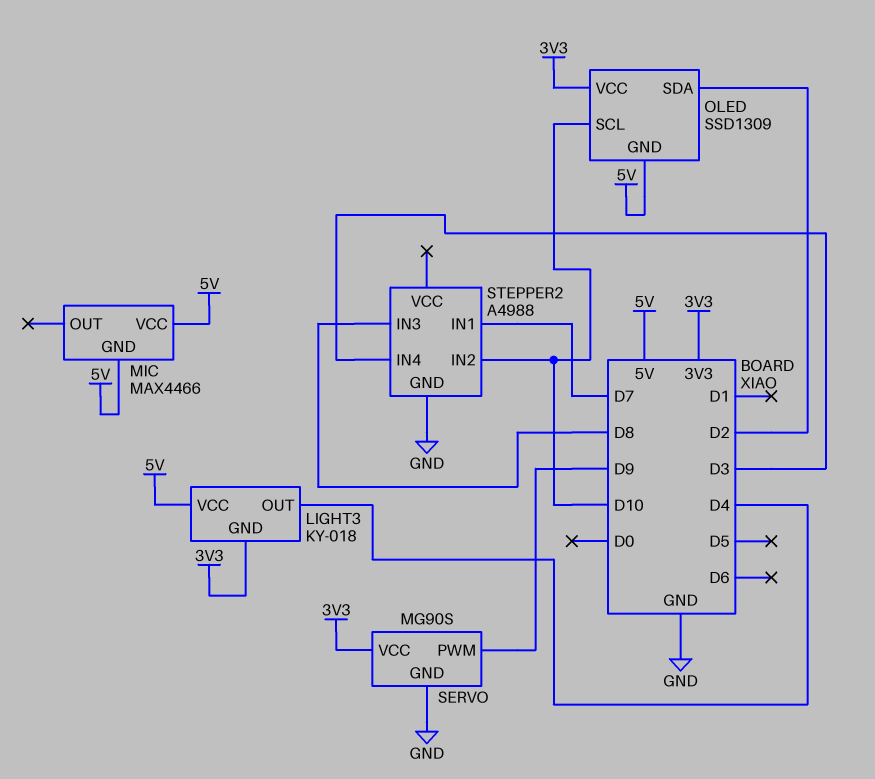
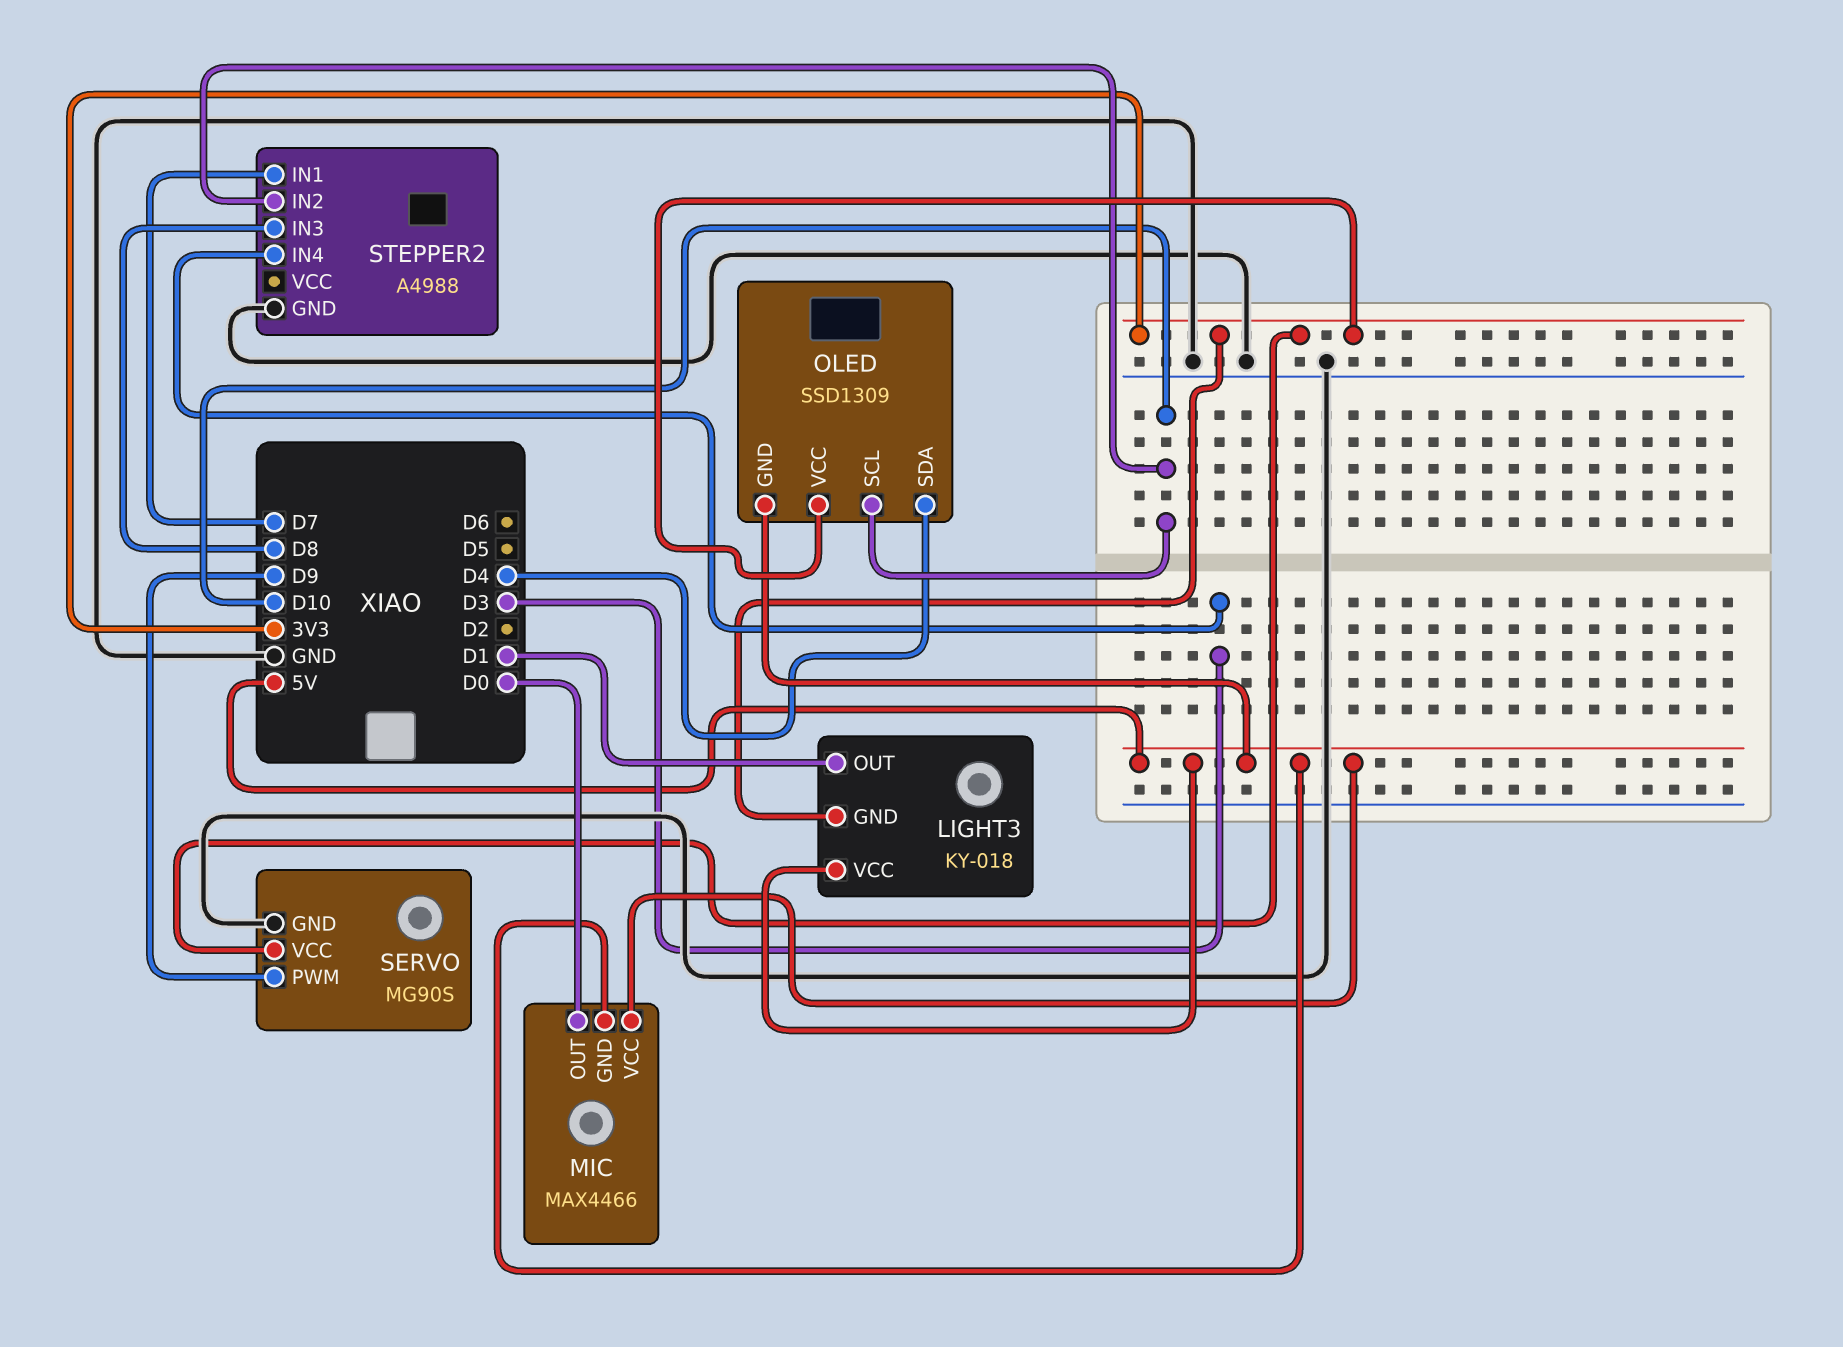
LIGHT3 pin OUT: D4 -> D1
MIC pin OUT: none -> D0
OLED pin SDA: D2 -> D4

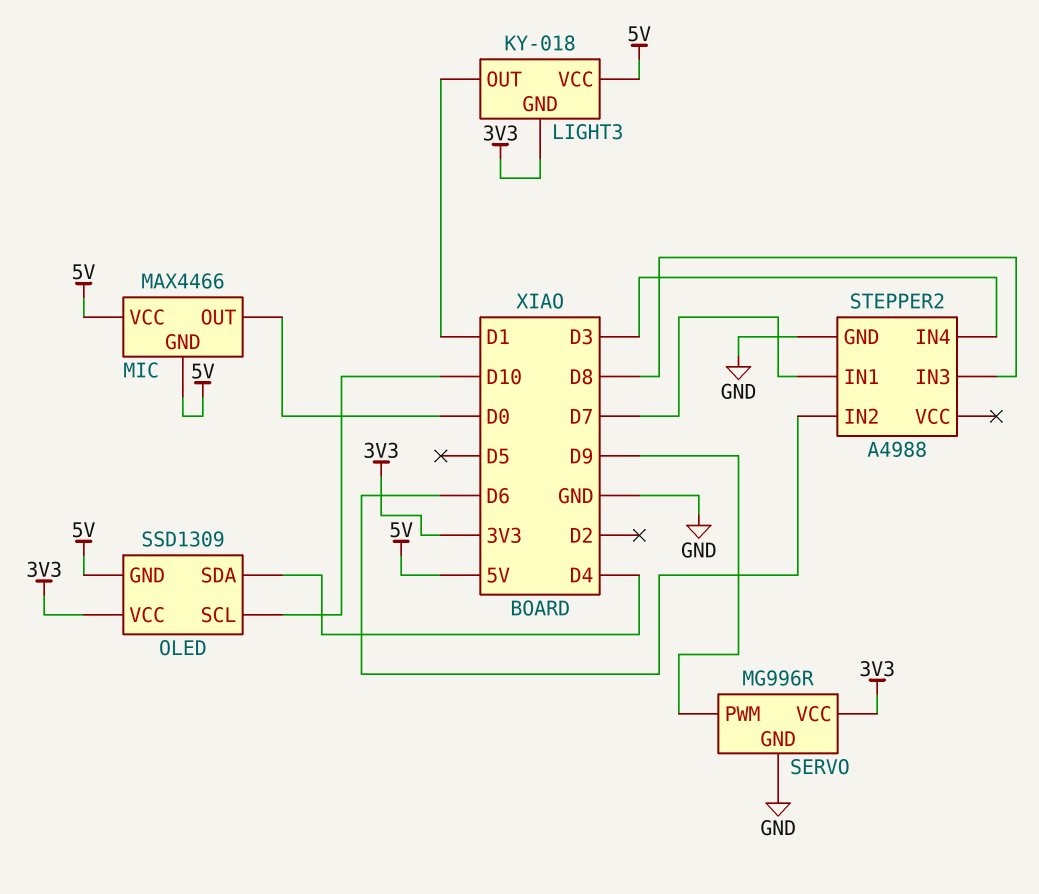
SERVO: MG90S -> MG996R
STEPPER2 pin IN2: D10 -> D6

